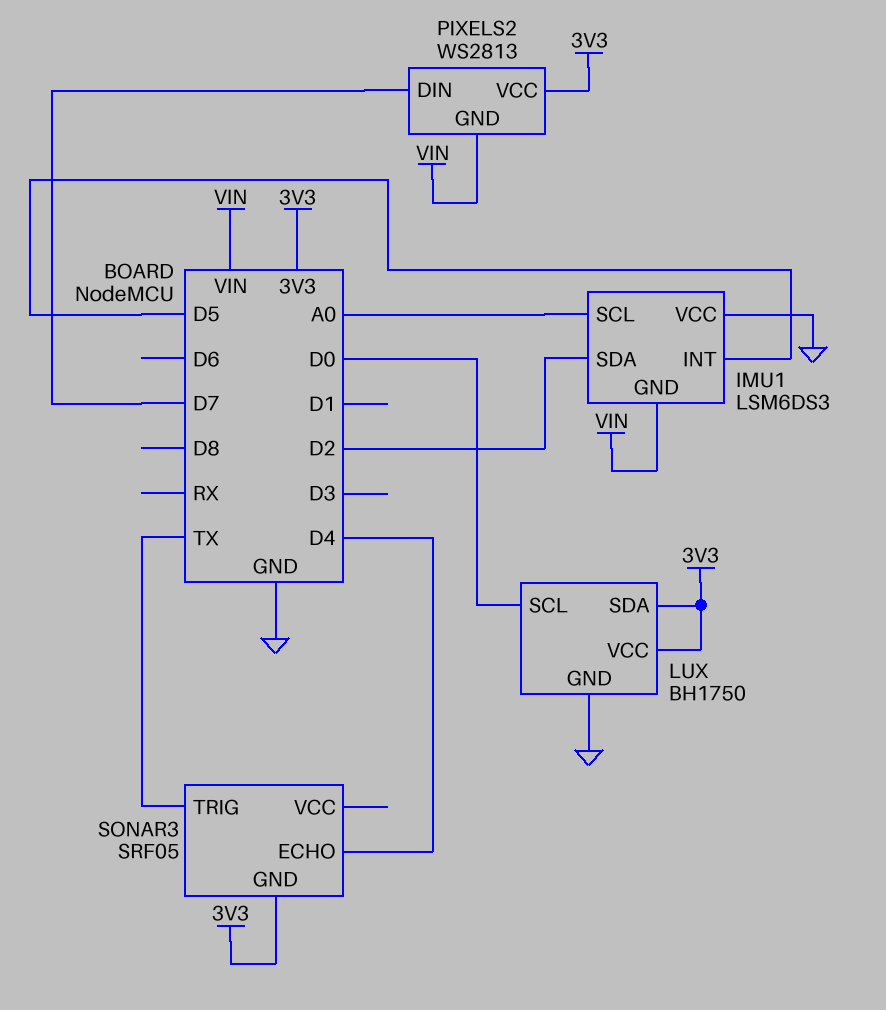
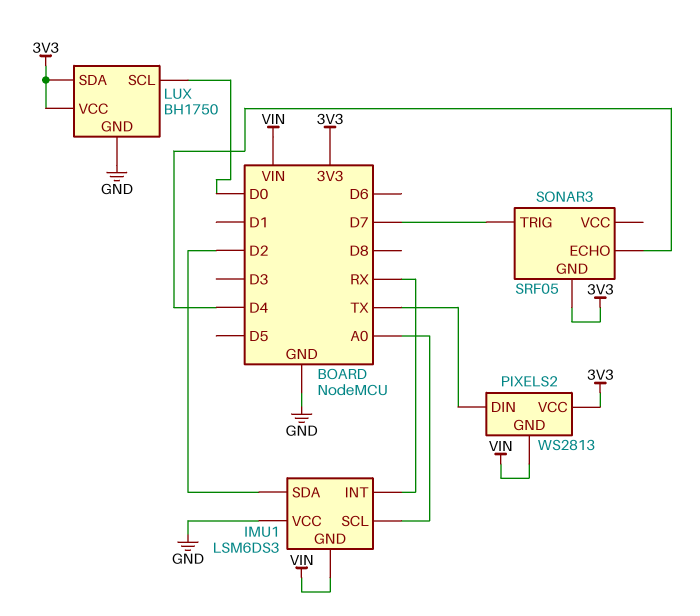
IMU1 pin INT: D5 -> RX
PIXELS2 pin DIN: D7 -> TX
SONAR3 pin TRIG: TX -> D7

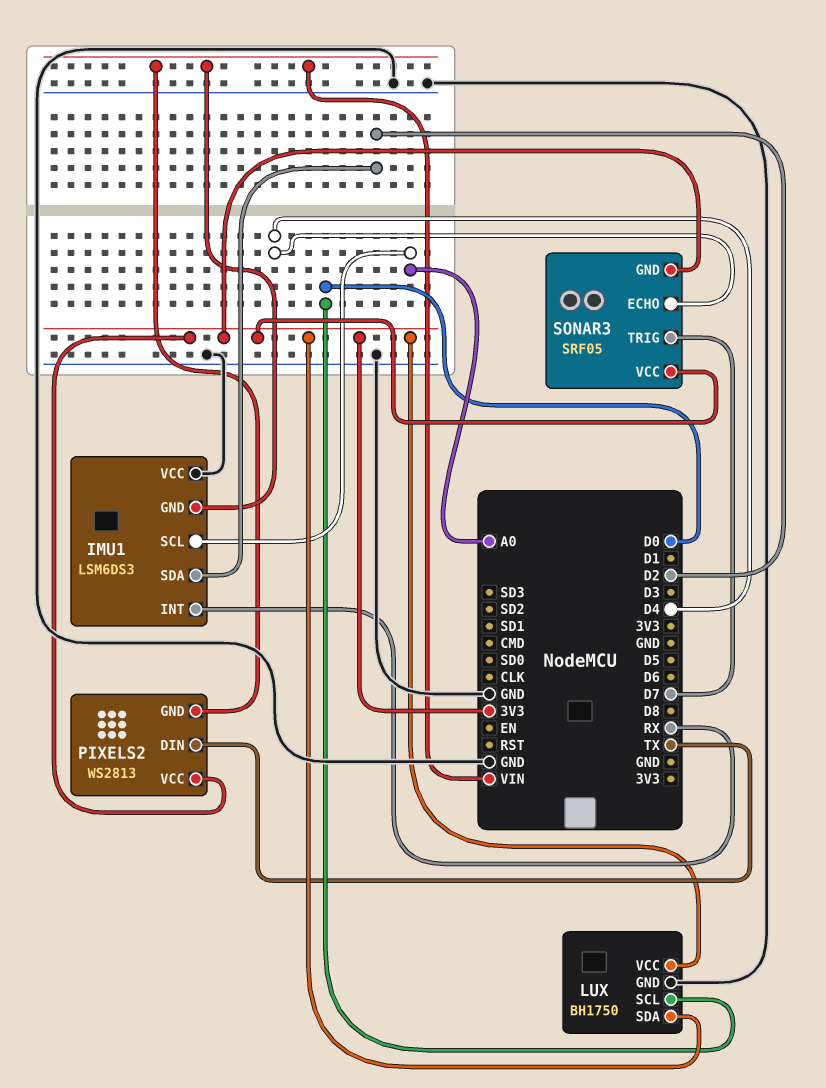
SONAR3 pin VCC: none -> 3V3

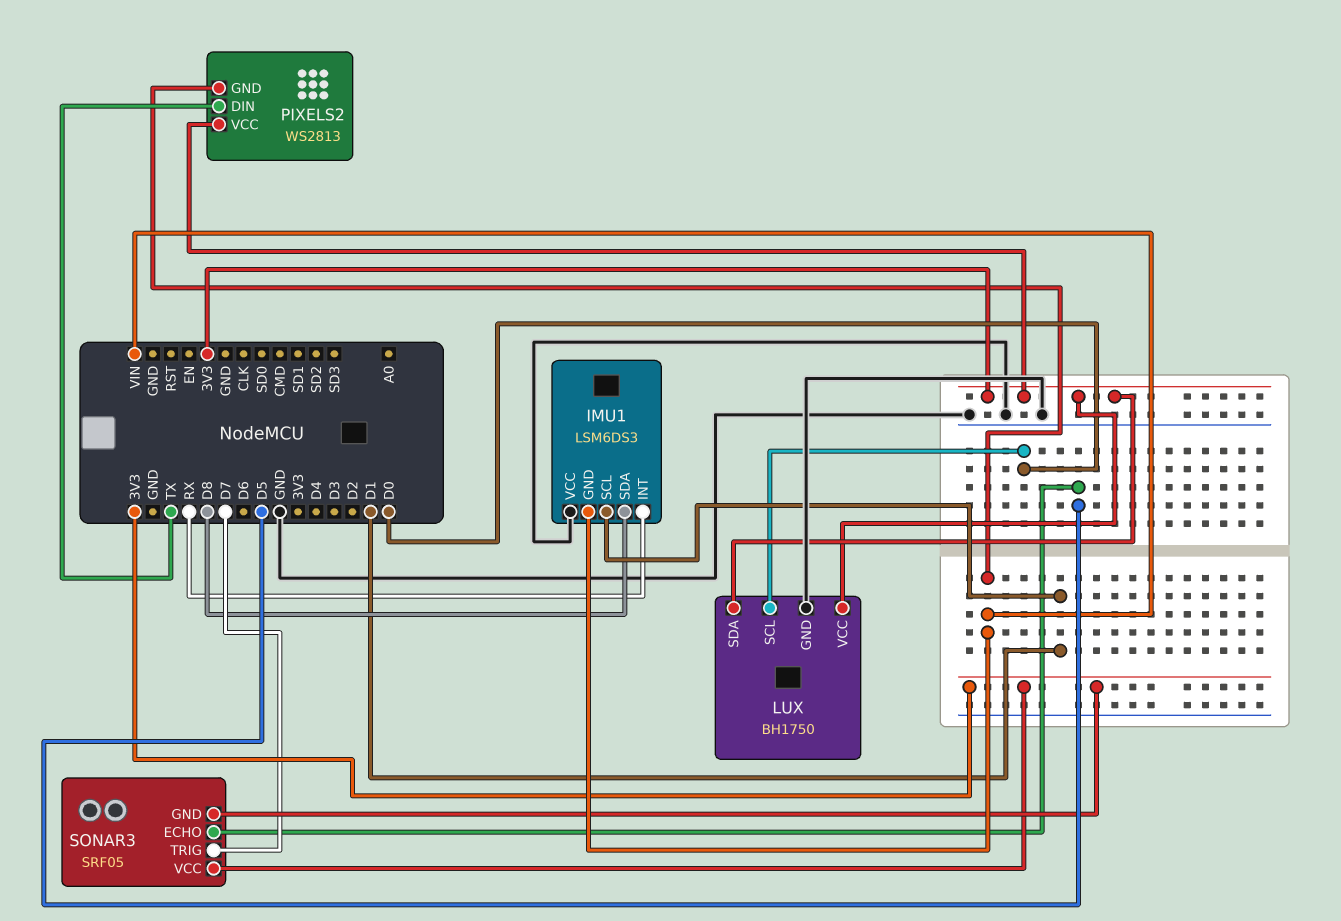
IMU1 pin SCL: A0 -> D1
IMU1 pin SDA: D2 -> D8
SONAR3 pin ECHO: D4 -> D5

